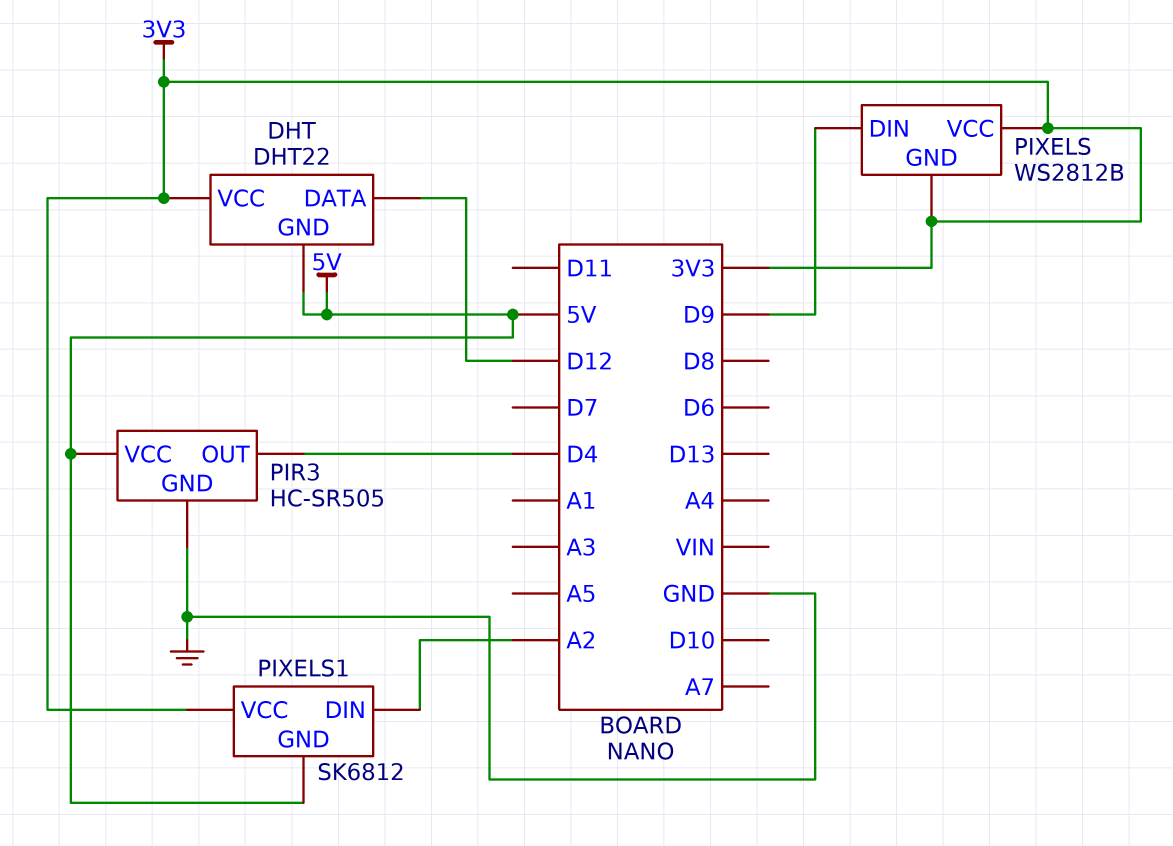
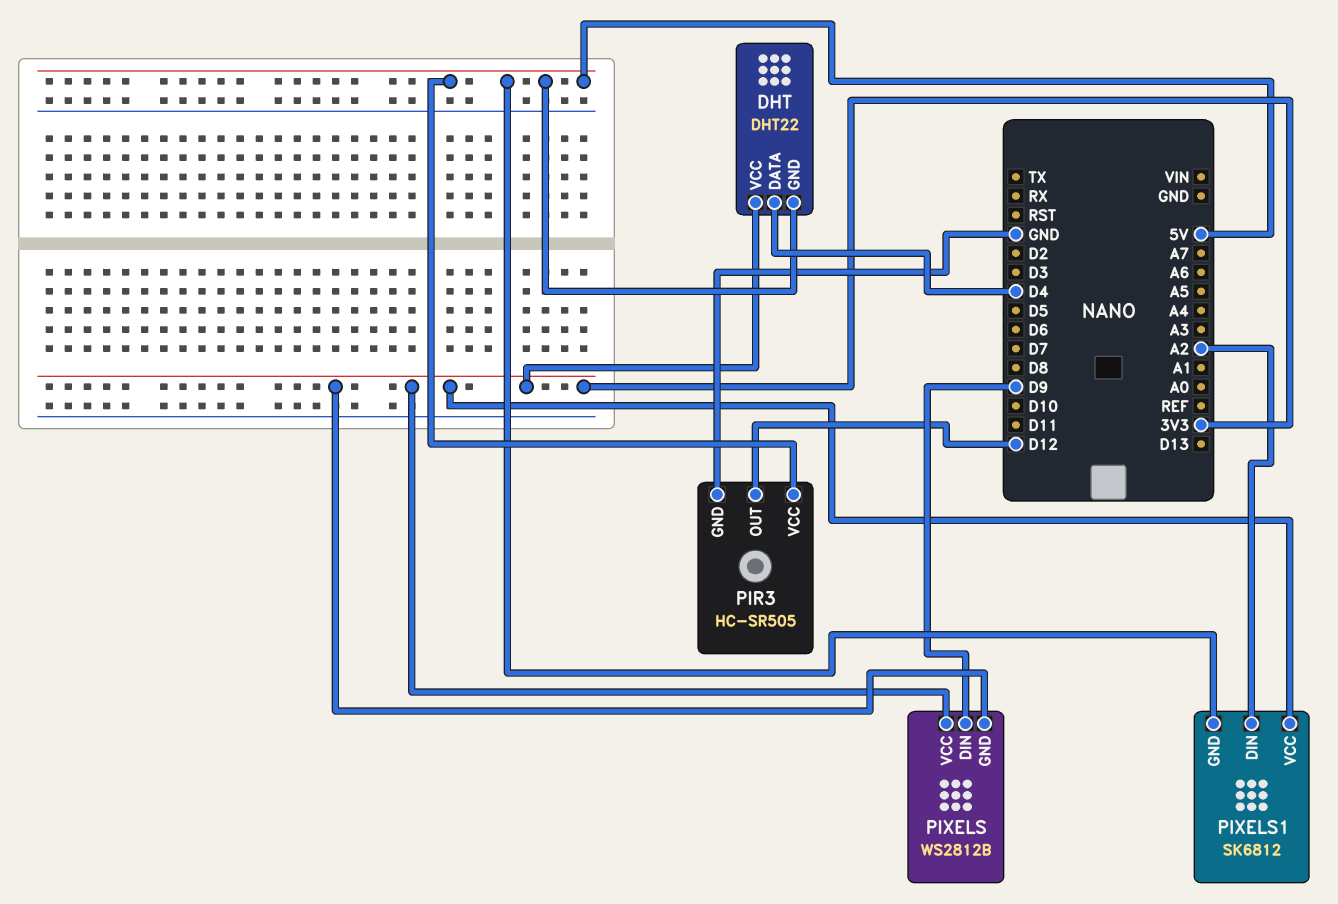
DHT pin DATA: D12 -> D4
PIR3 pin OUT: D4 -> D12

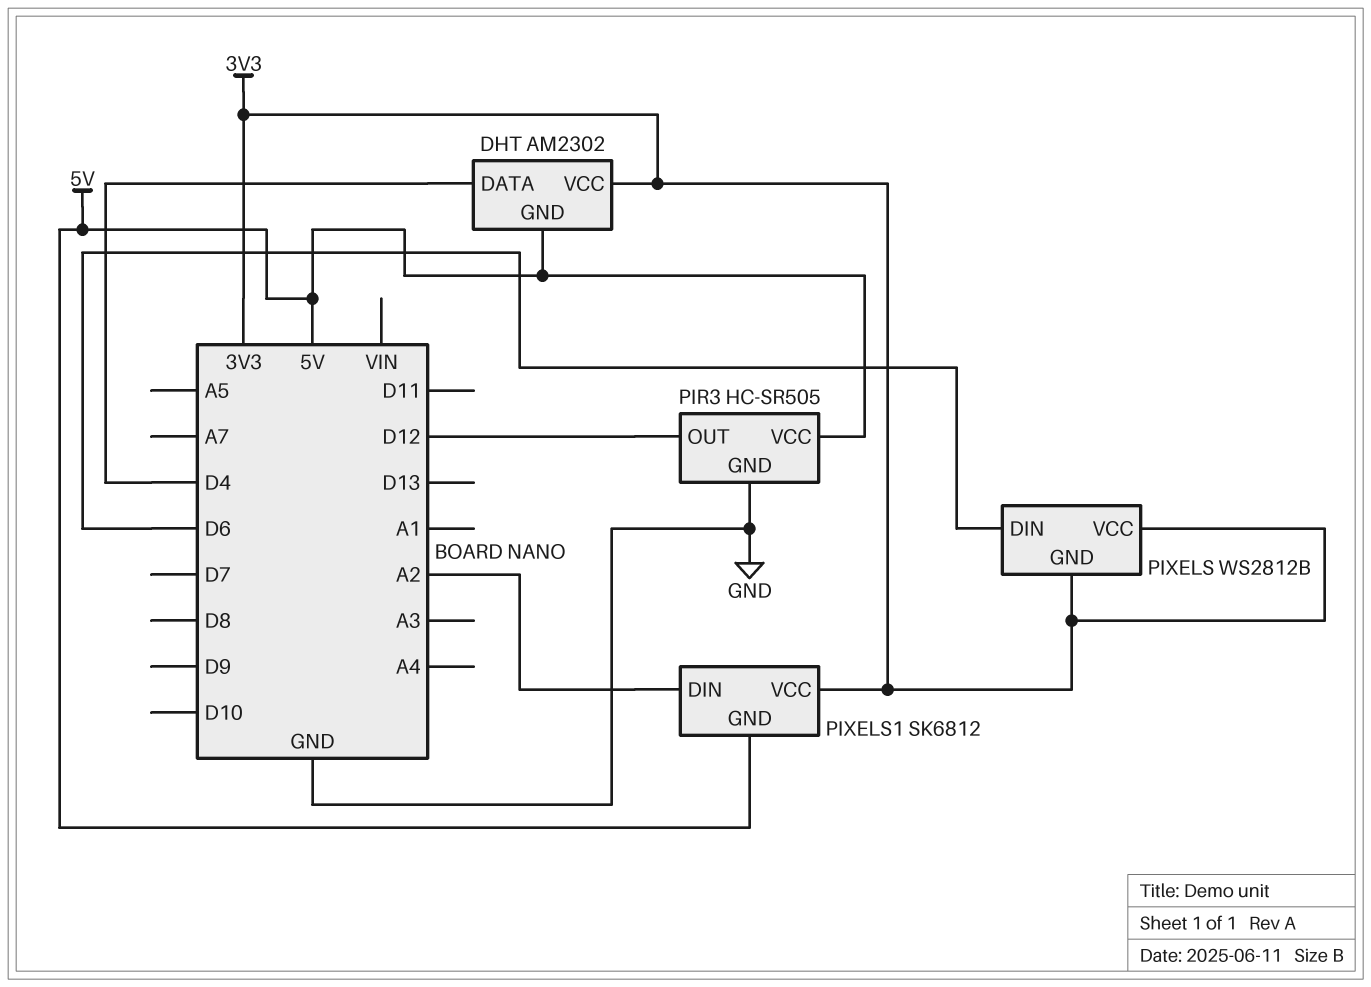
DHT: DHT22 -> AM2302
PIXELS pin DIN: D9 -> D6

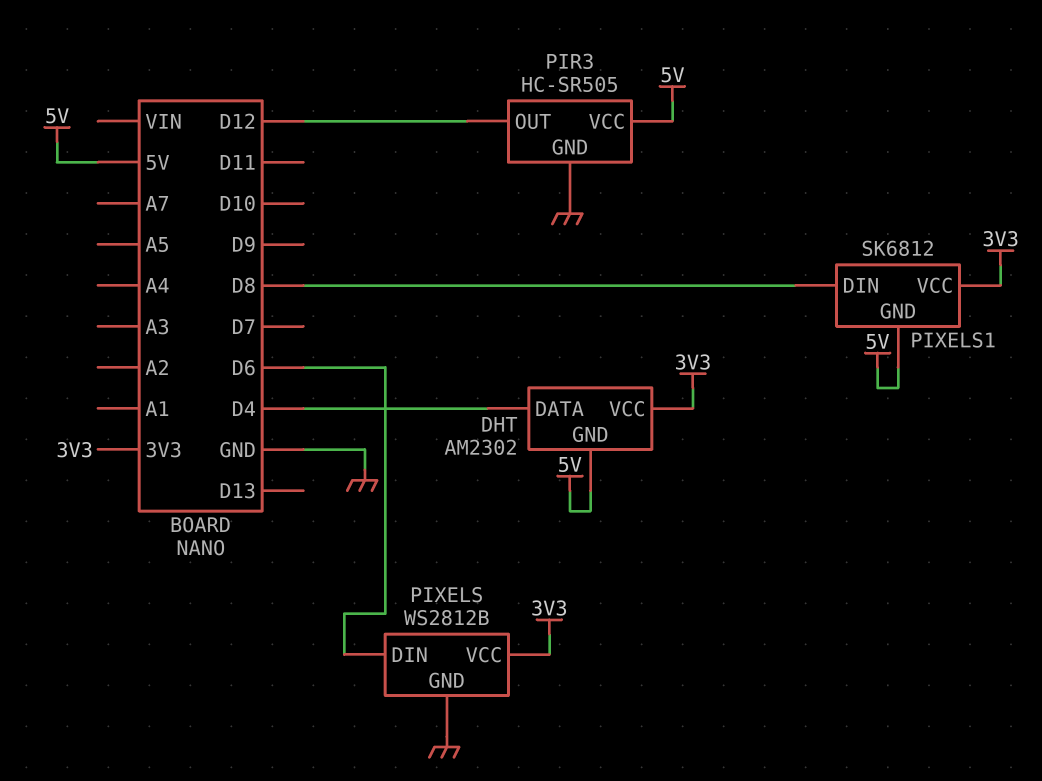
PIXELS pin GND: 3V3 -> GND
PIXELS1 pin DIN: A2 -> D8

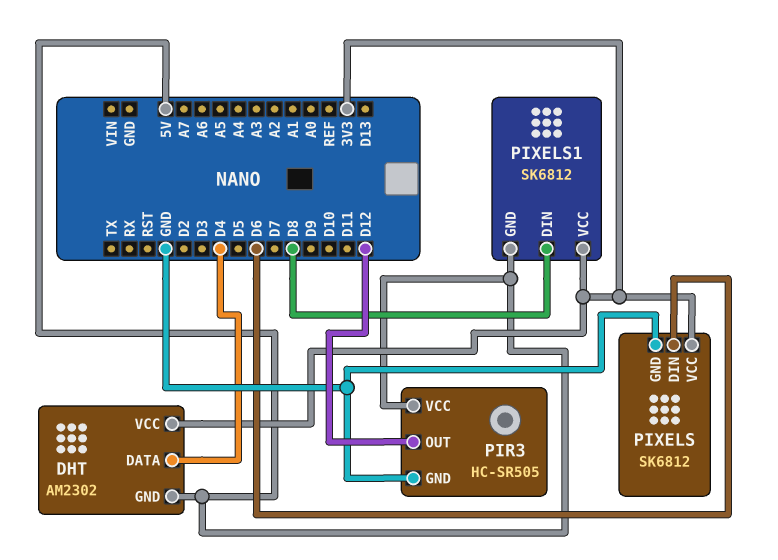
PIXELS: WS2812B -> SK6812

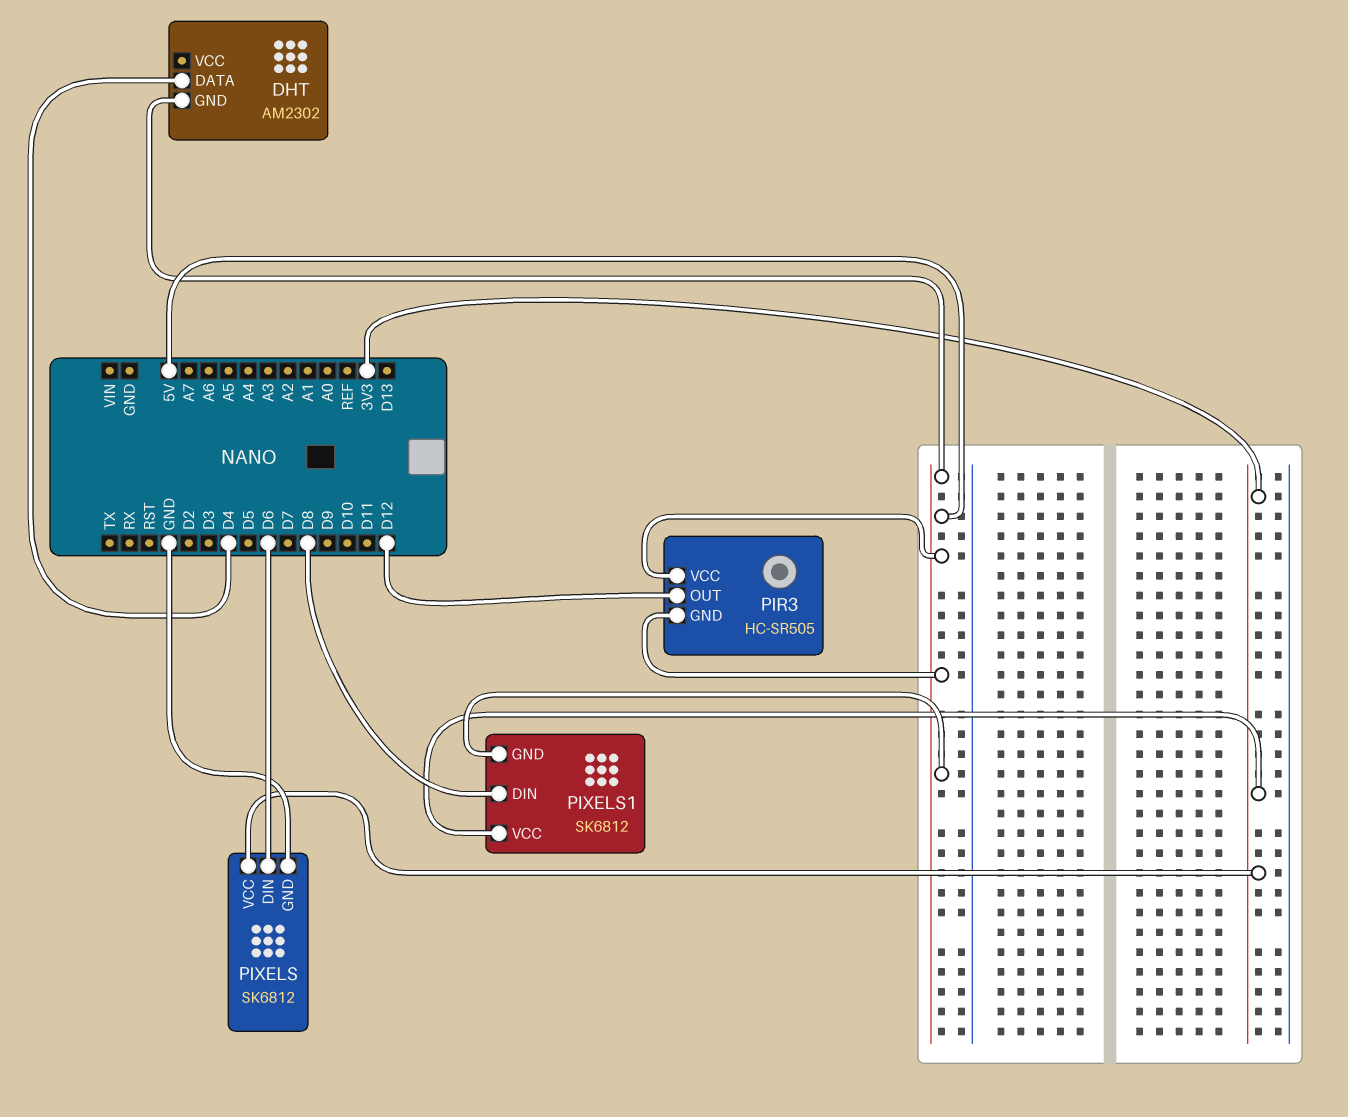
DHT pin VCC: 3V3 -> none
PIR3 pin GND: GND -> 5V

